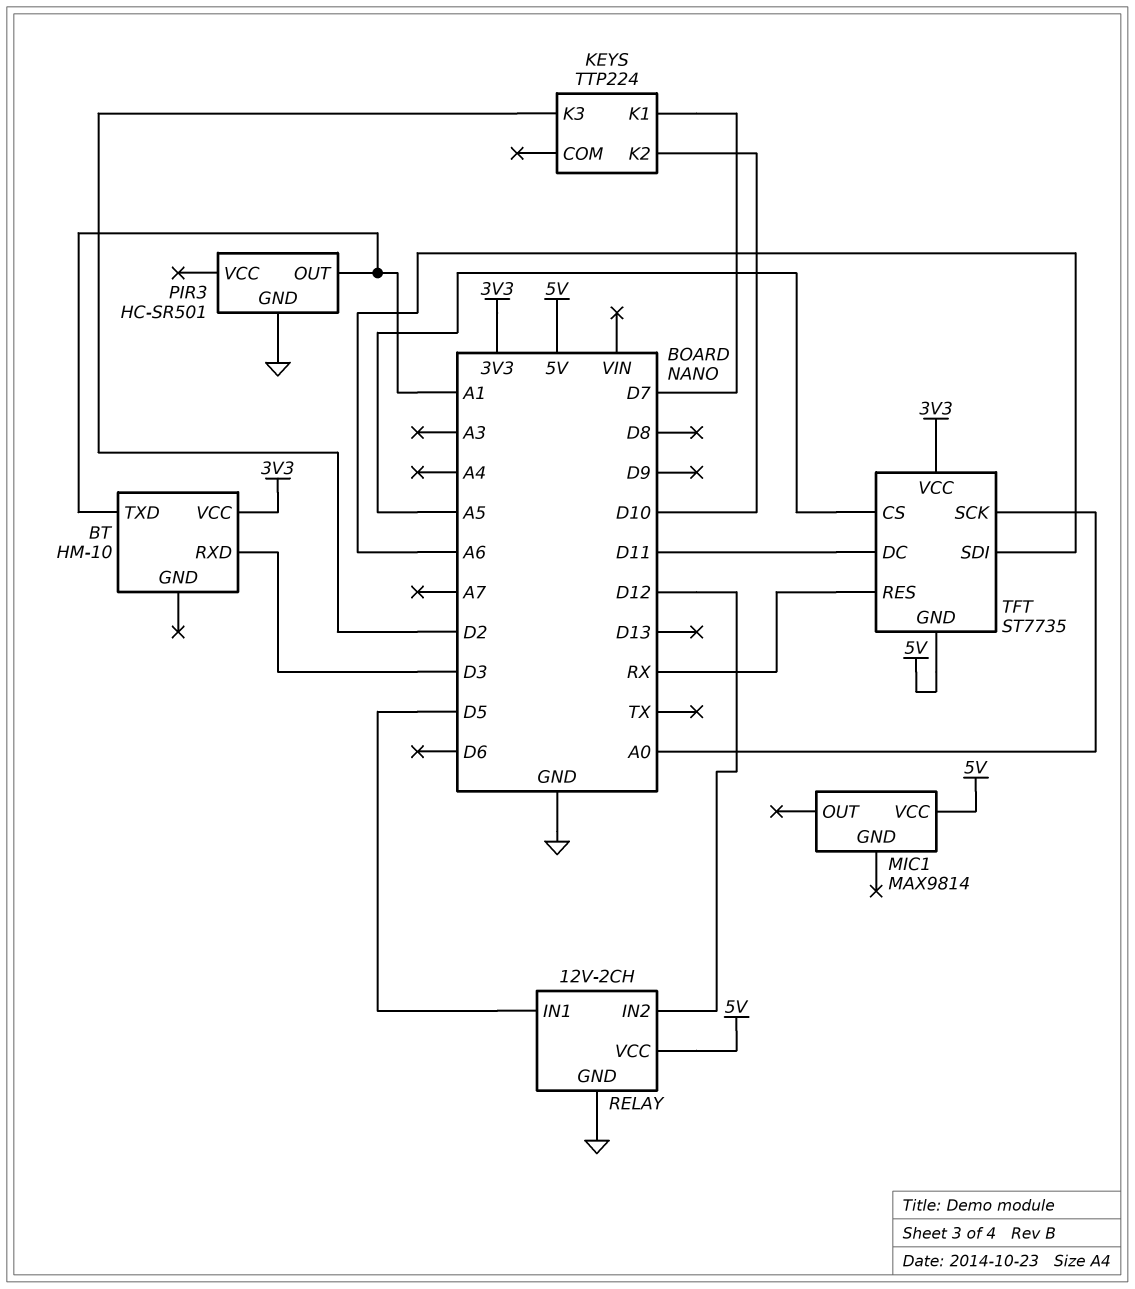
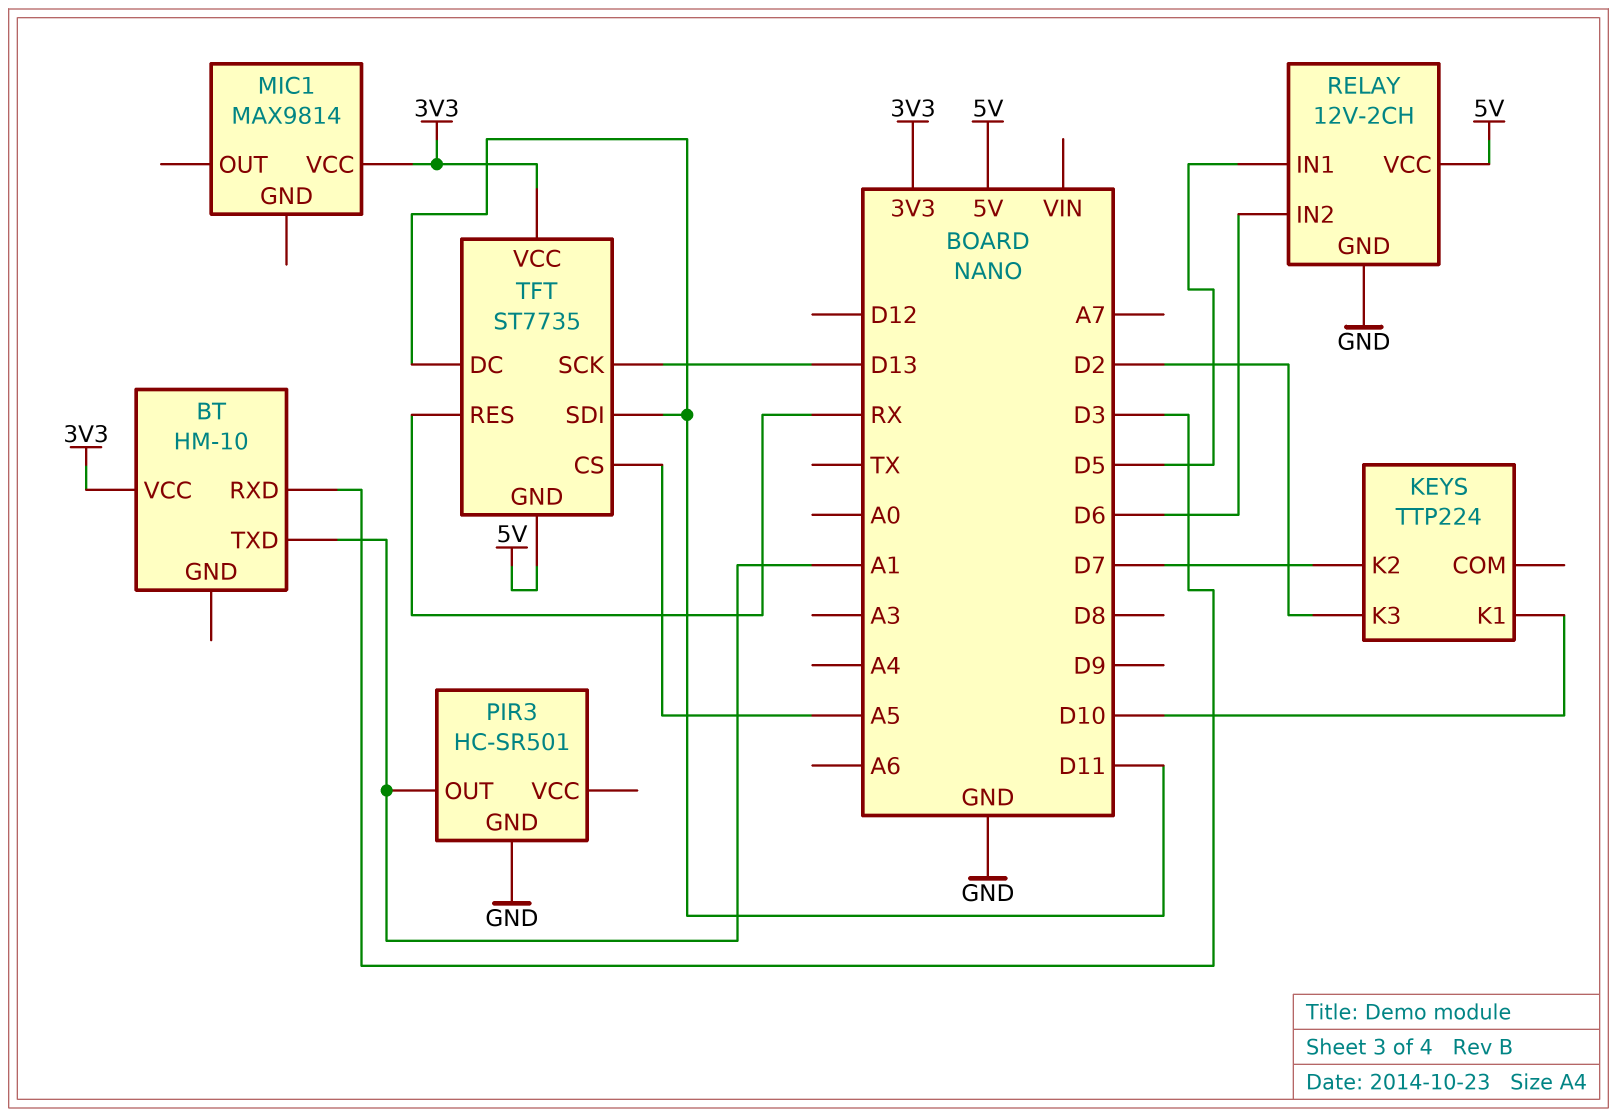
KEYS pin K1: D7 -> D10
KEYS pin K2: D10 -> D7
MIC1 pin VCC: 5V -> 3V3
RELAY pin IN2: D12 -> D6
TFT pin SCK: A0 -> D13
TFT pin SDI: A6 -> D11

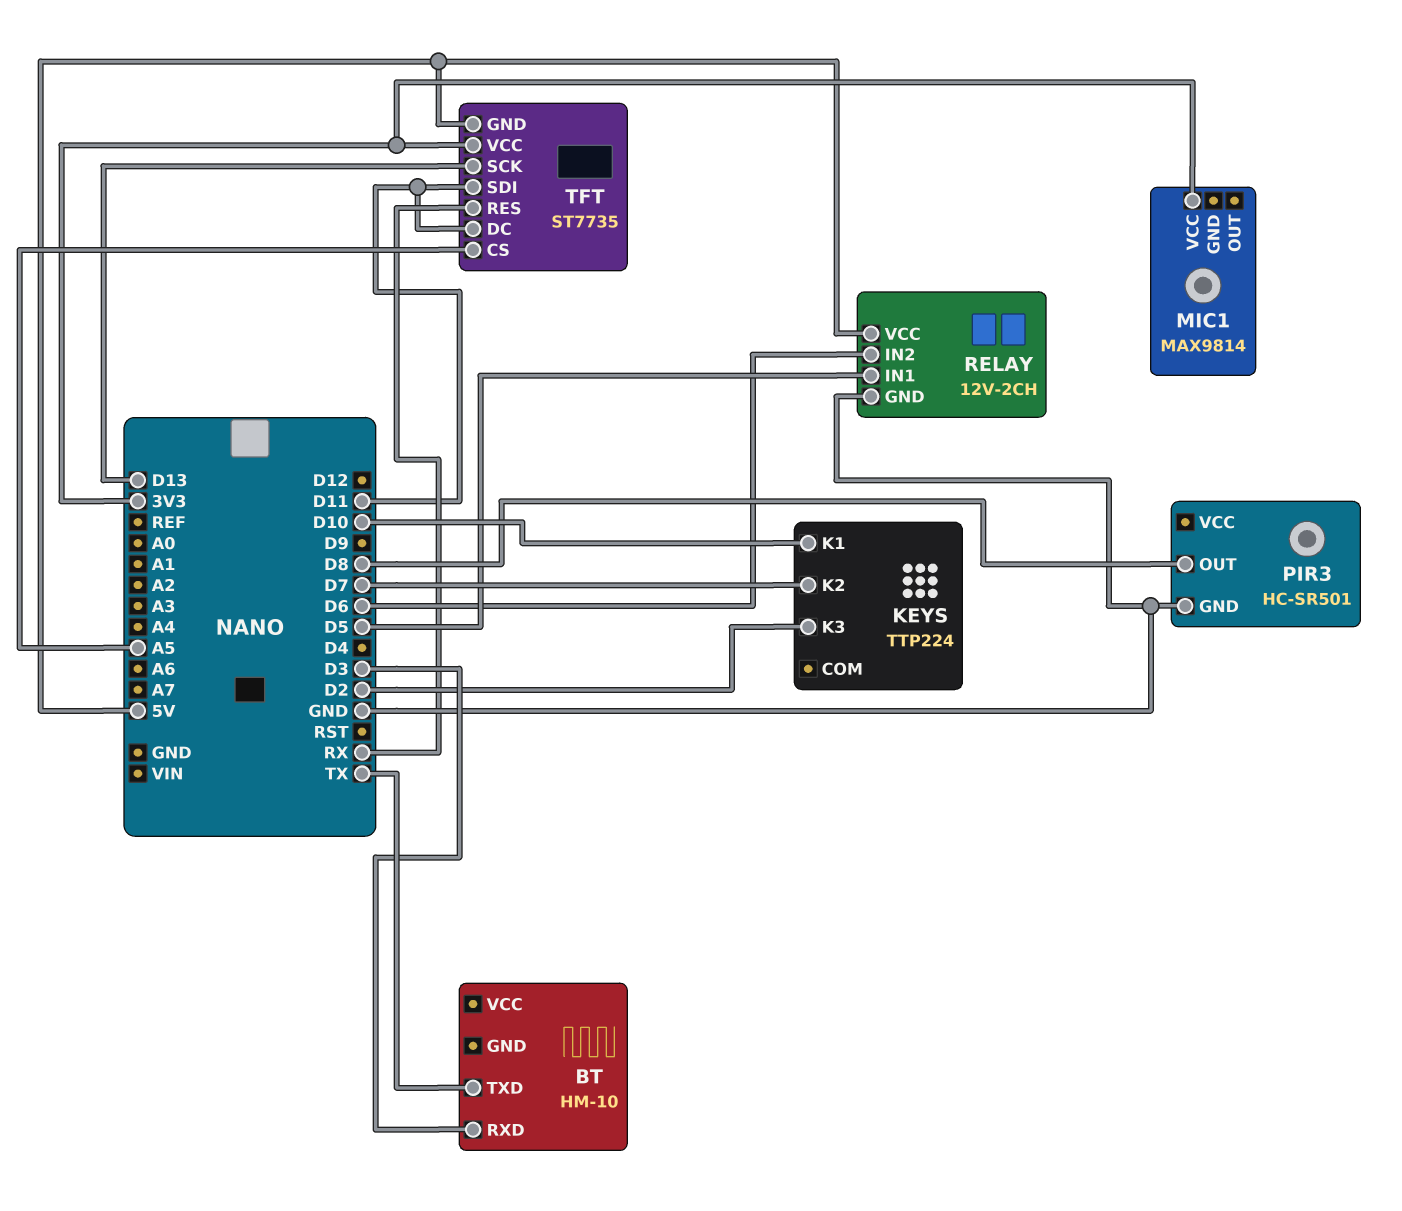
BT pin TXD: A1 -> TX
BT pin VCC: 3V3 -> none
PIR3 pin OUT: A1 -> D8

